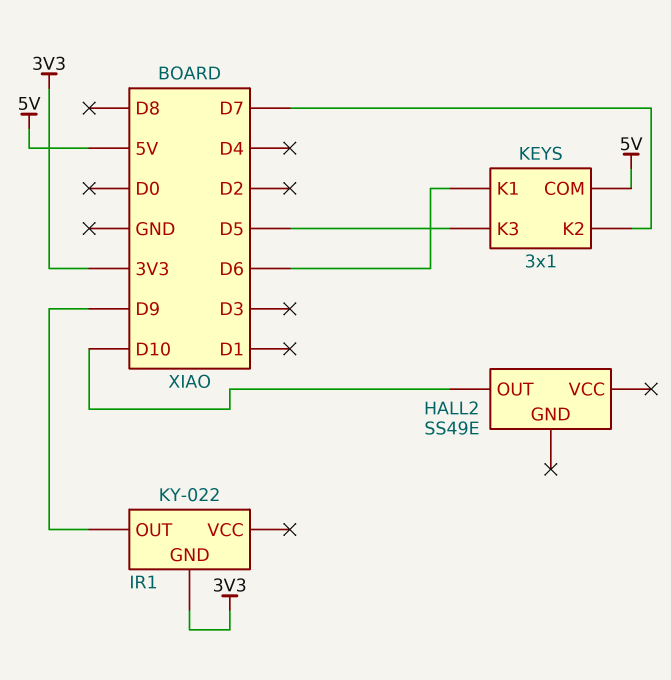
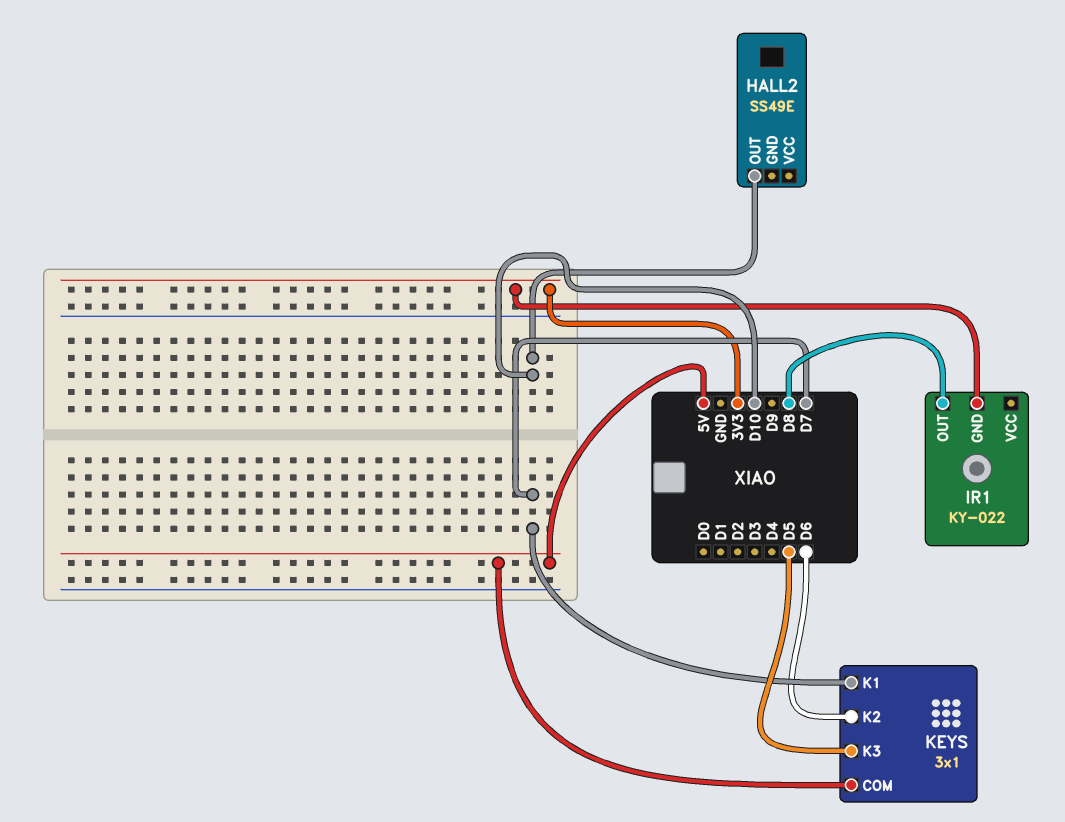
IR1 pin OUT: D9 -> D8
KEYS pin K1: D6 -> D7
KEYS pin K2: D7 -> D6

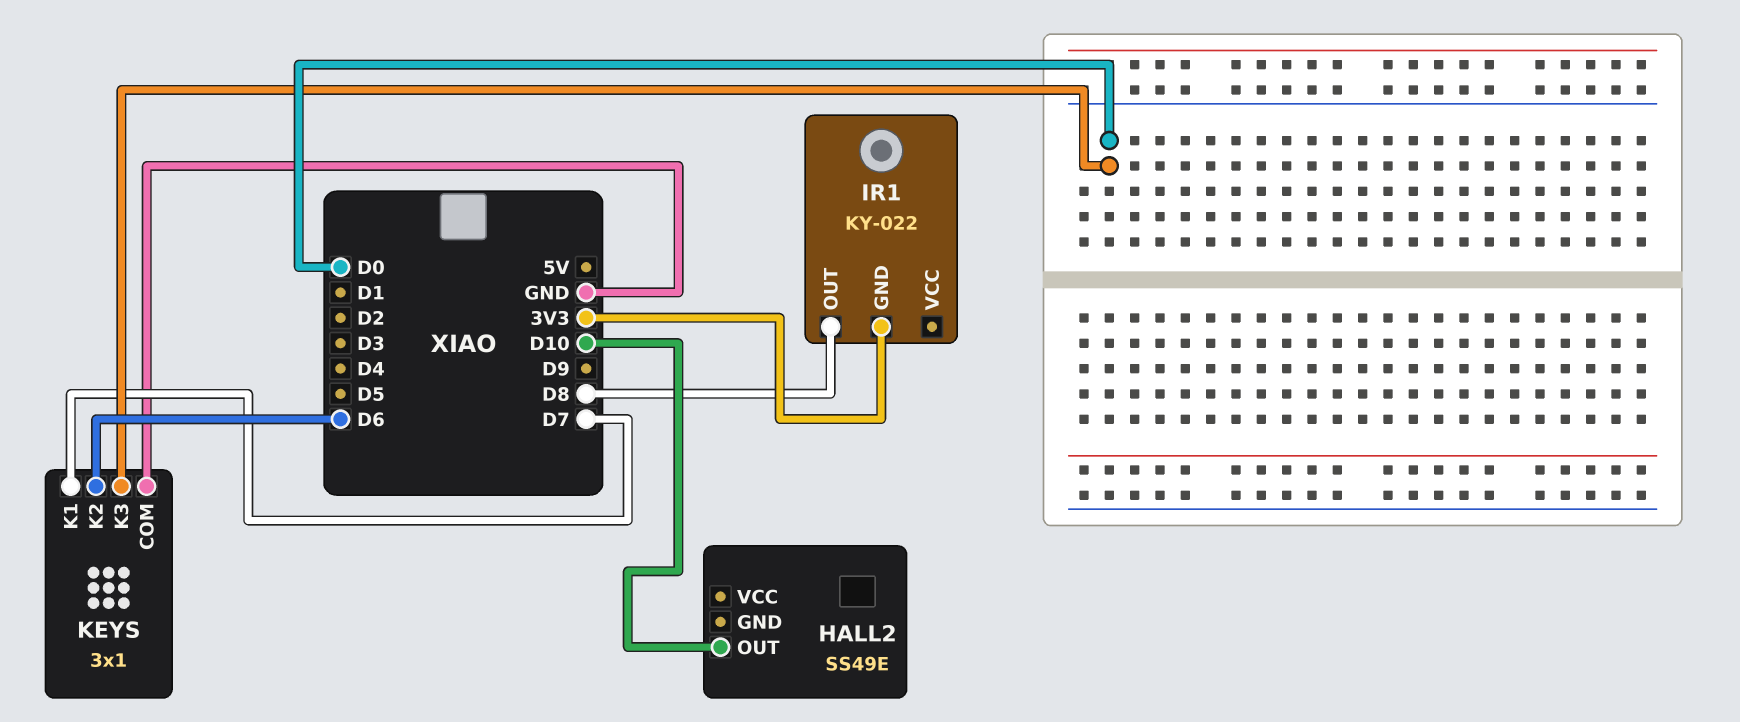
KEYS pin COM: 5V -> GND
KEYS pin K3: D5 -> D0

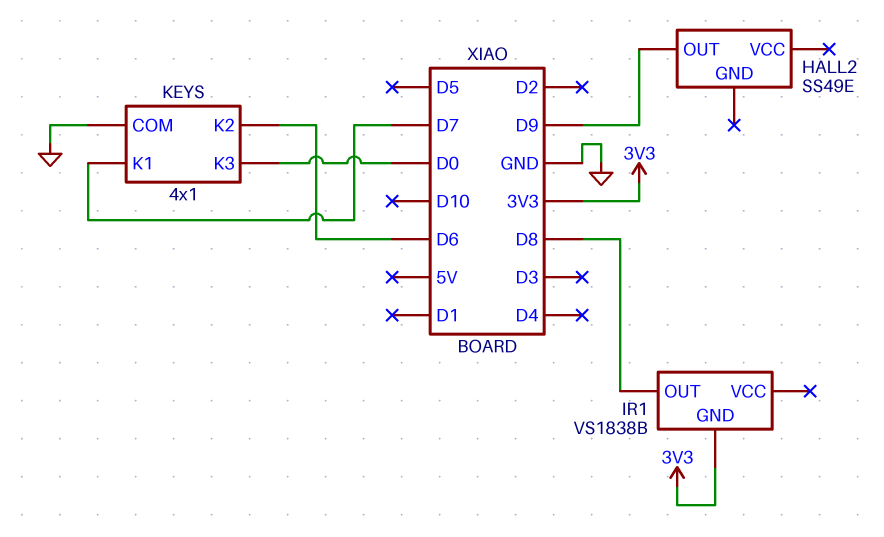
HALL2 pin OUT: D10 -> D9
IR1: KY-022 -> VS1838B
KEYS: 3x1 -> 4x1

